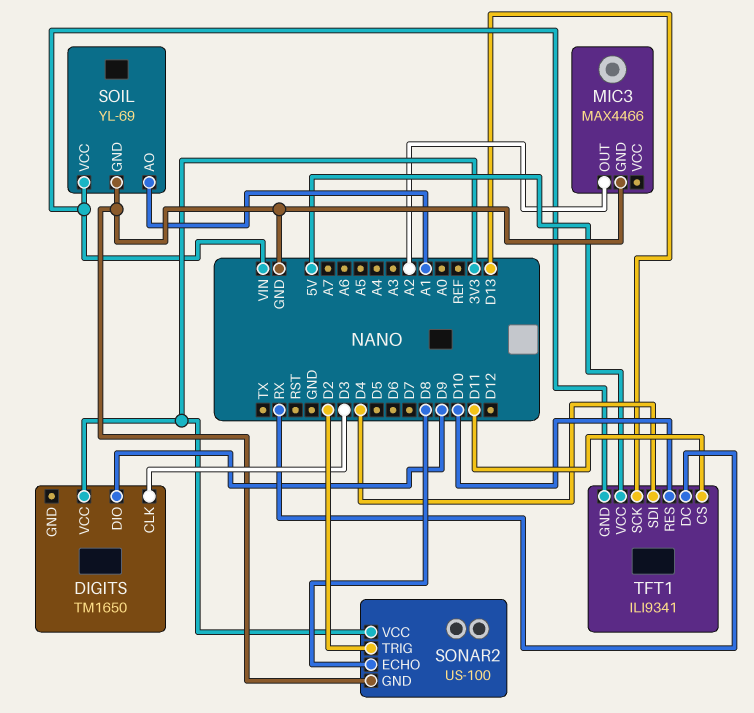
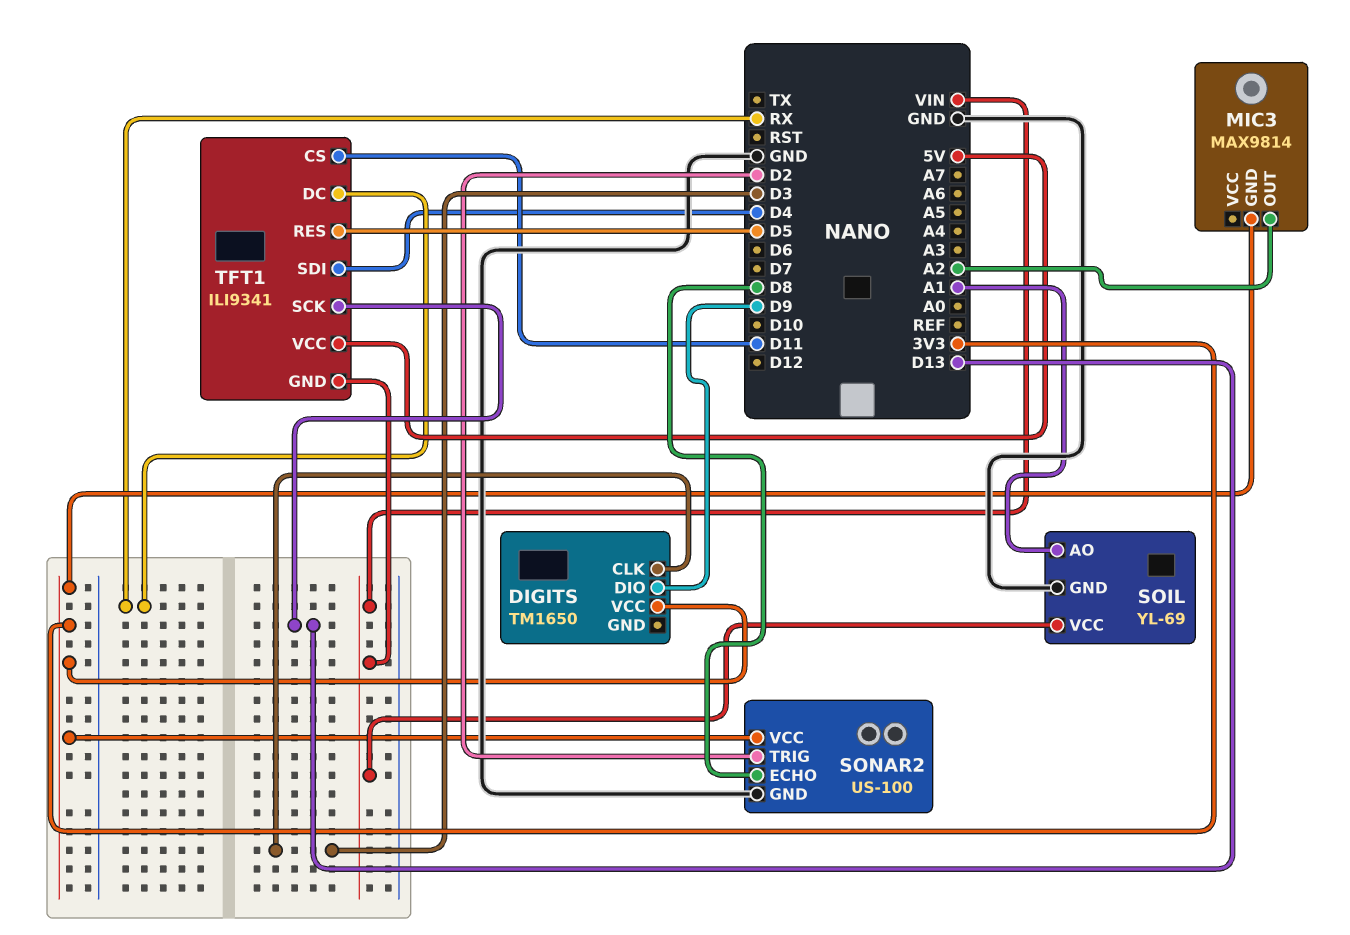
MIC3: MAX4466 -> MAX9814
MIC3 pin GND: GND -> 3V3
TFT1 pin RES: D10 -> D5

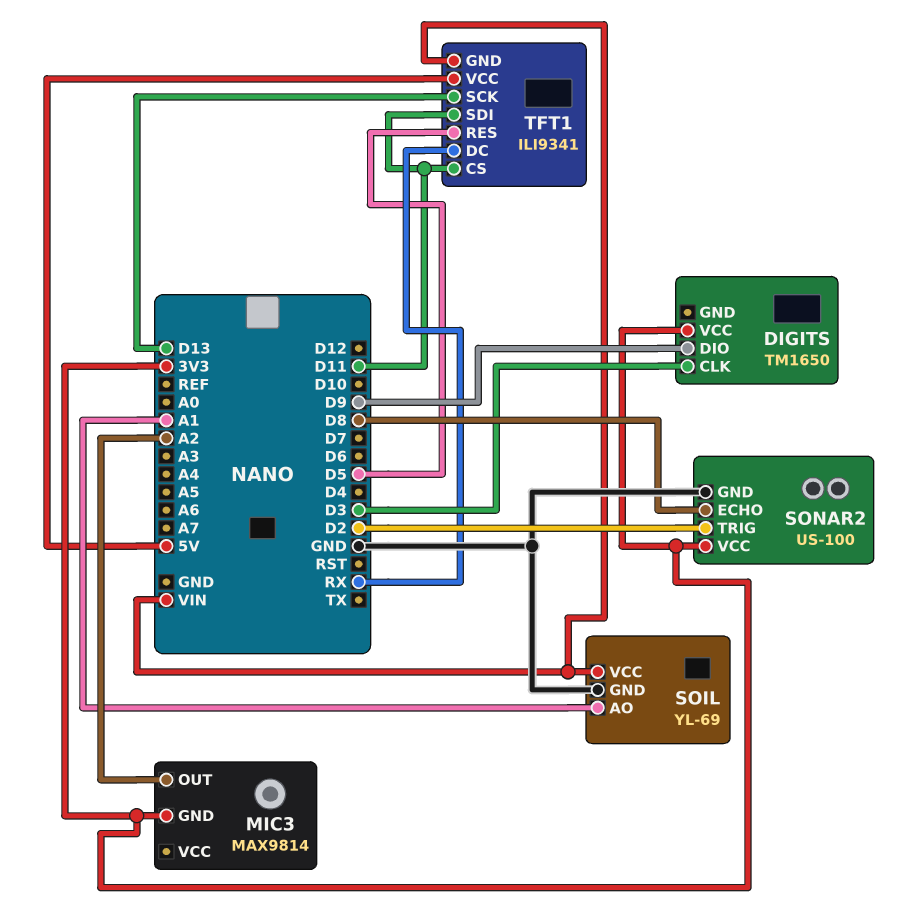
TFT1 pin SDI: D4 -> D11

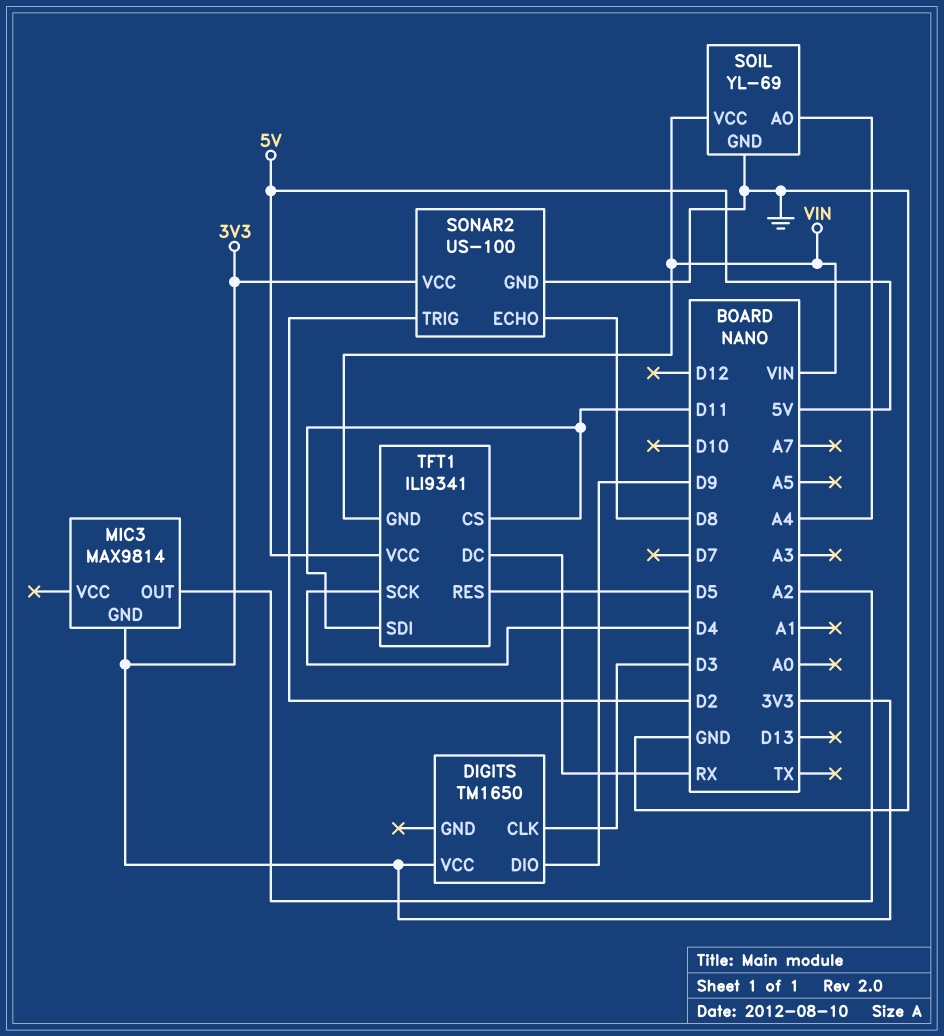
SOIL pin AO: A1 -> A4
TFT1 pin SCK: D13 -> D4

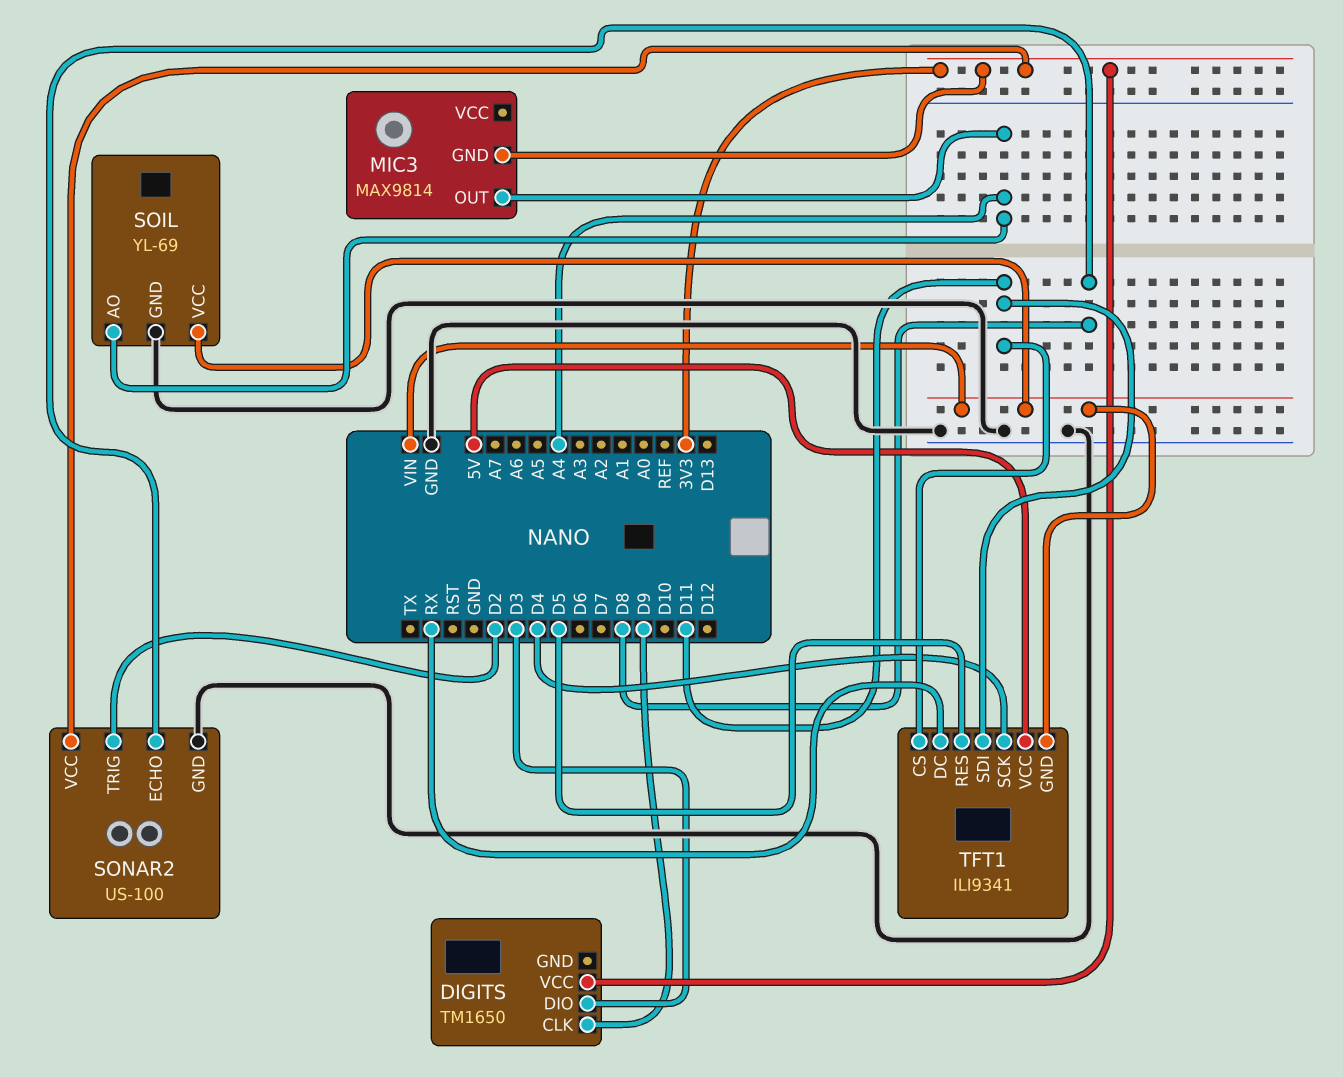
DIGITS pin CLK: D3 -> D9
DIGITS pin DIO: D9 -> D3
MIC3 pin OUT: A2 -> A4

